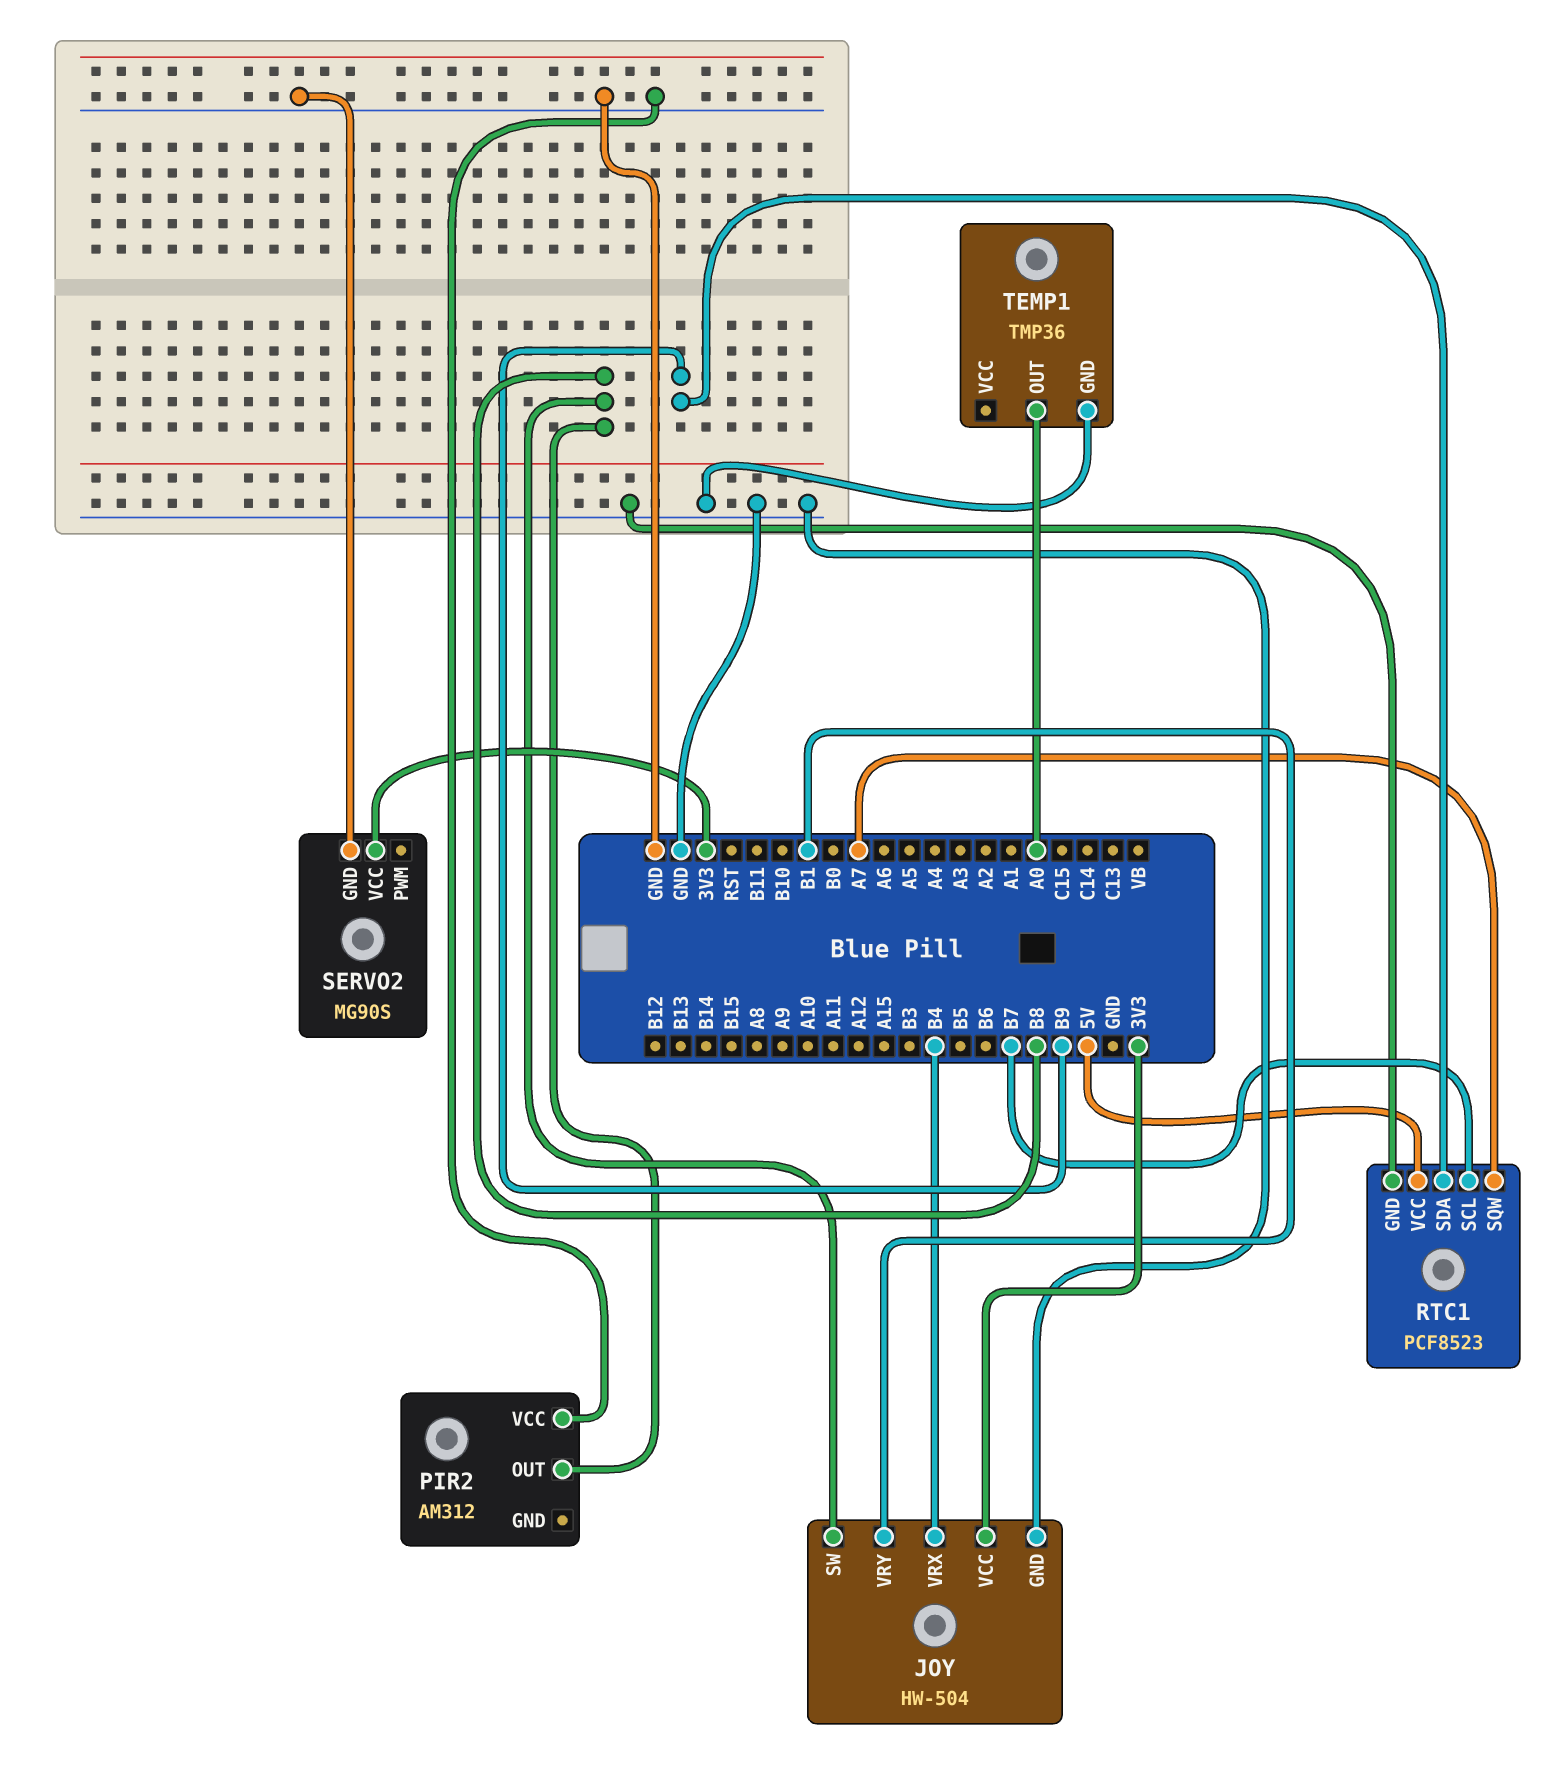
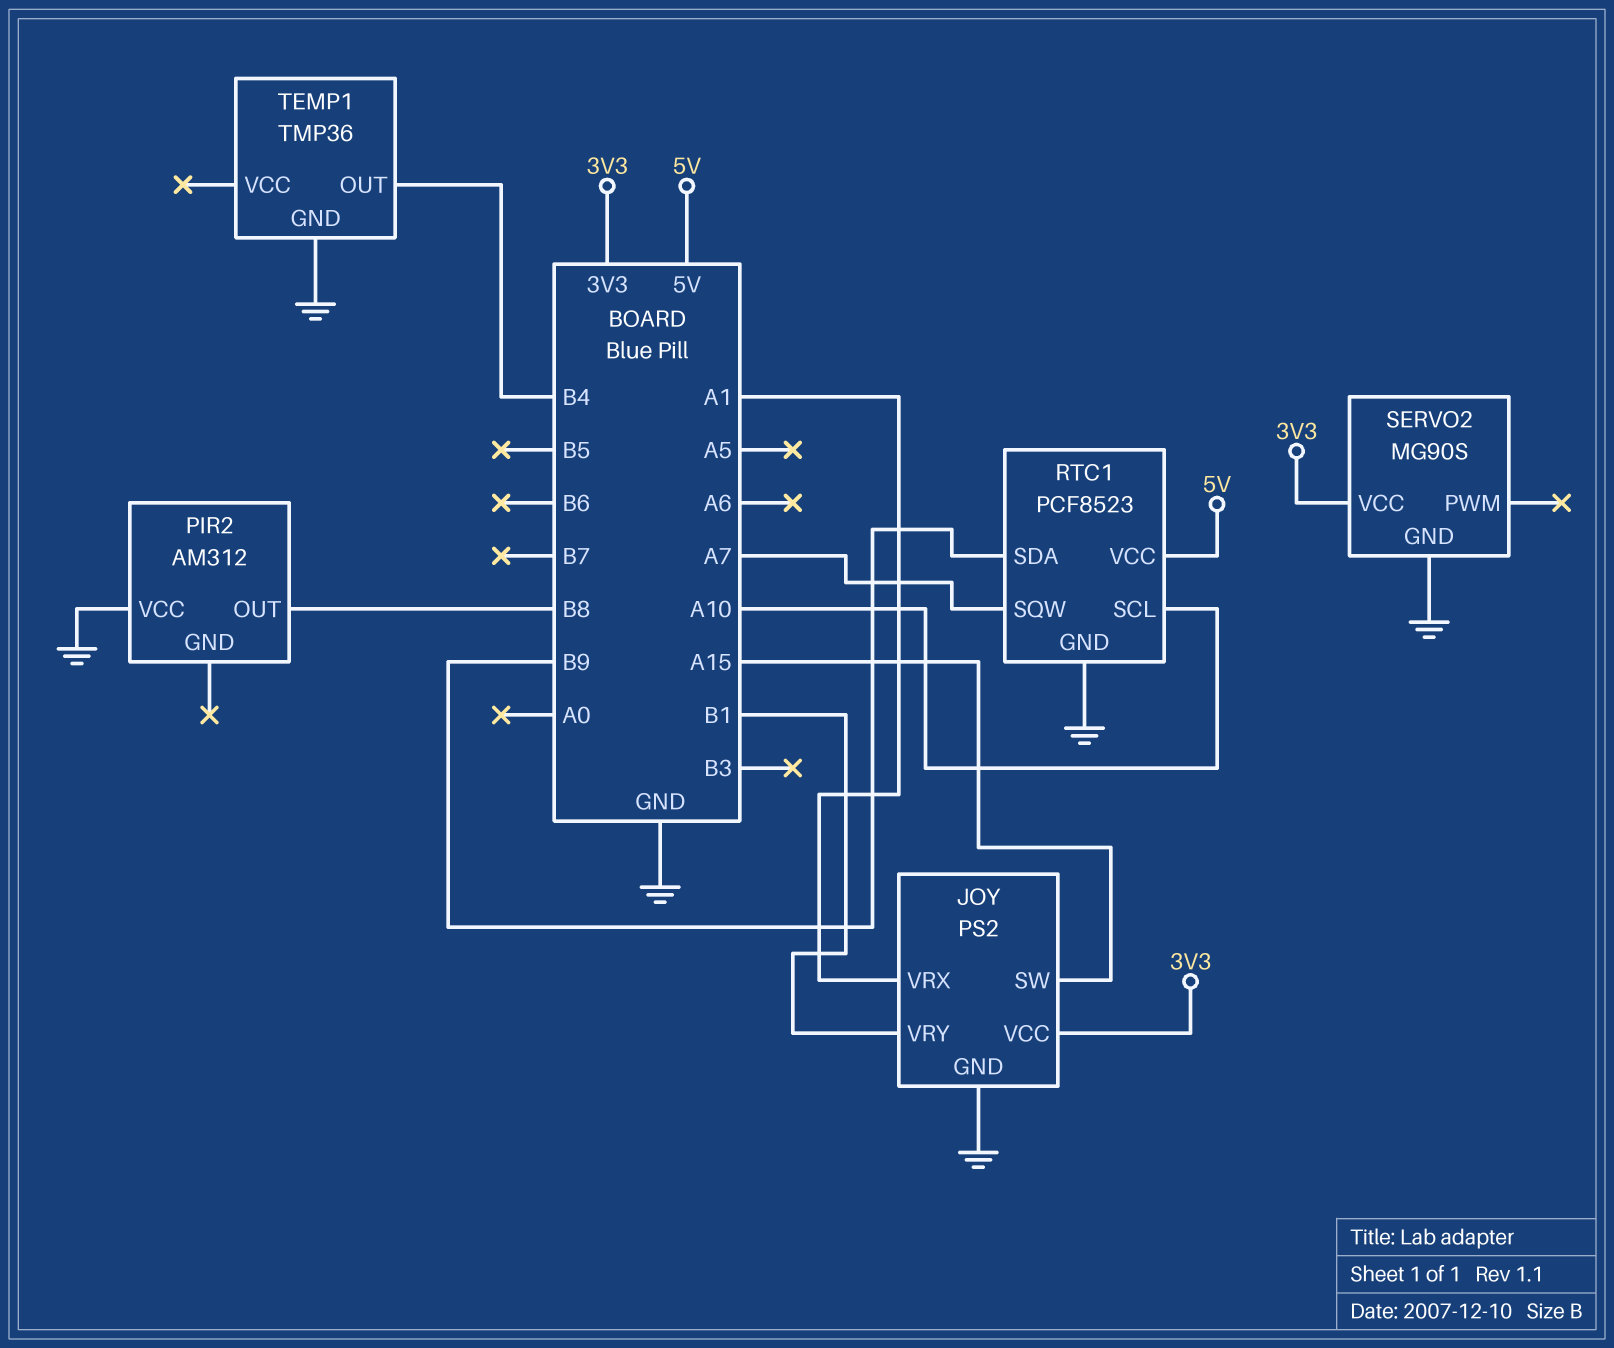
JOY: HW-504 -> PS2
JOY pin SW: B8 -> A15
JOY pin VRX: B4 -> A1
RTC1 pin SCL: B7 -> A10
TEMP1 pin OUT: A0 -> B4

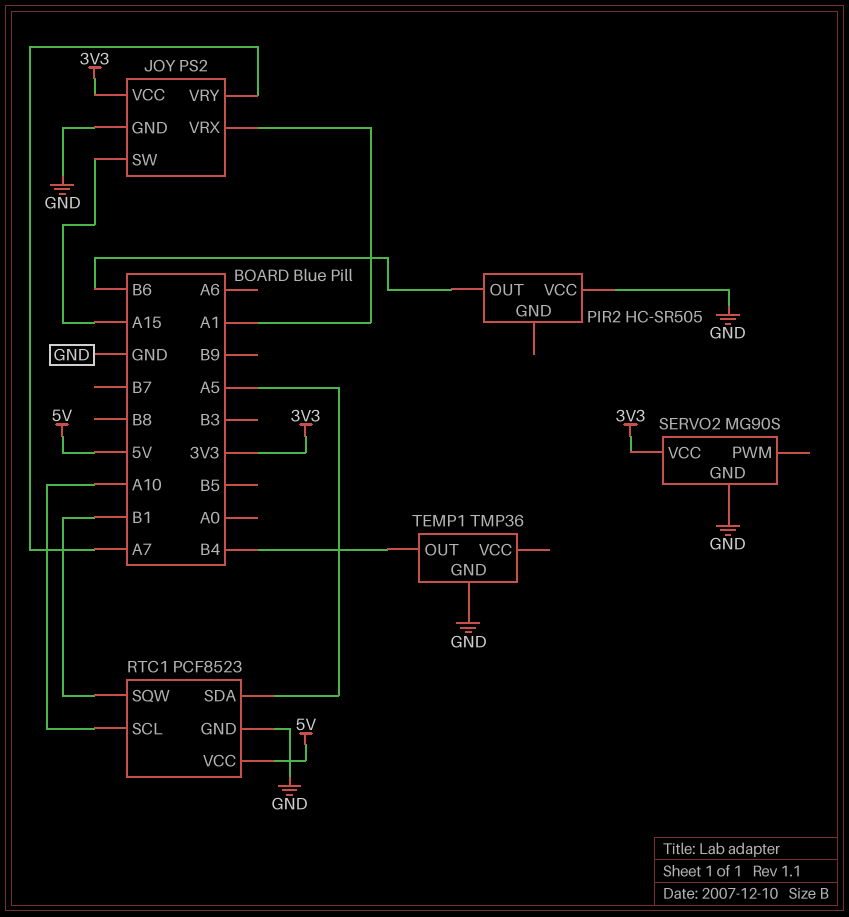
JOY pin VRY: B1 -> A7
PIR2: AM312 -> HC-SR505
PIR2 pin OUT: B8 -> B6
RTC1 pin SDA: B9 -> A5
RTC1 pin SQW: A7 -> B1

